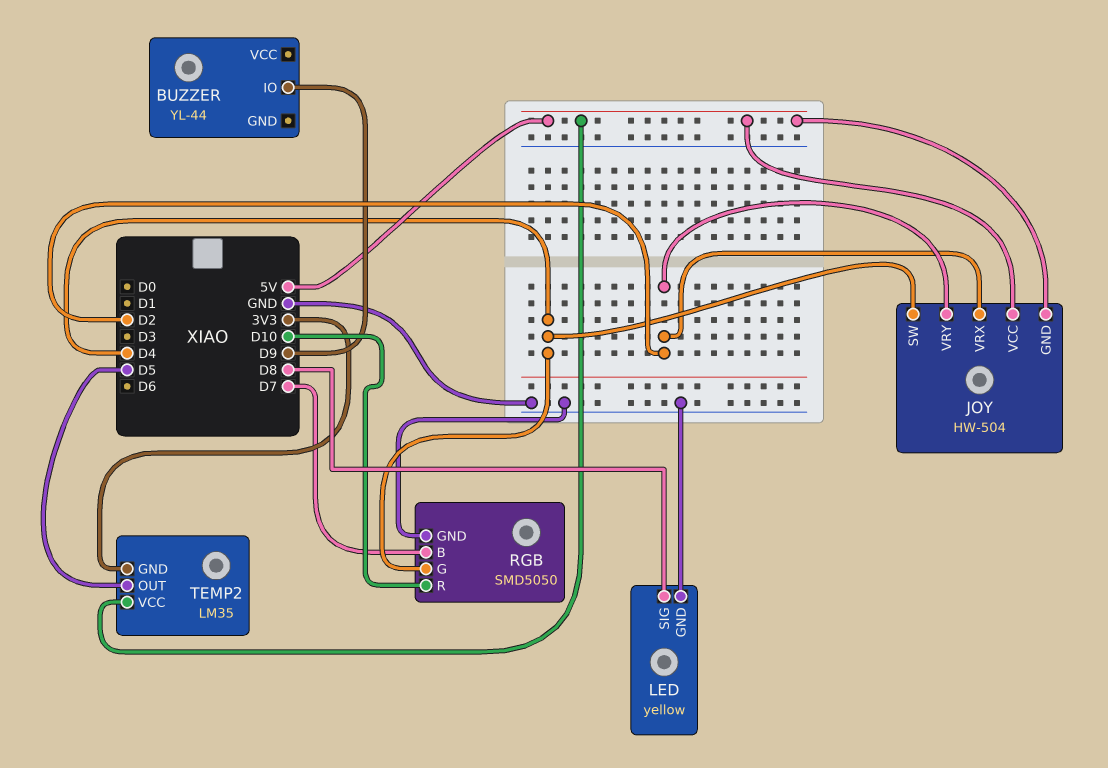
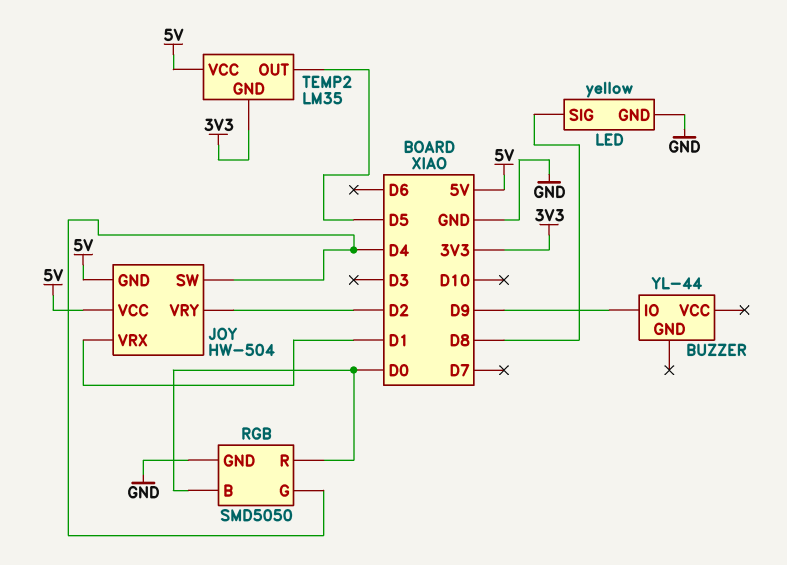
JOY pin VRX: D2 -> D1
RGB pin B: D7 -> D0
RGB pin R: D10 -> D0

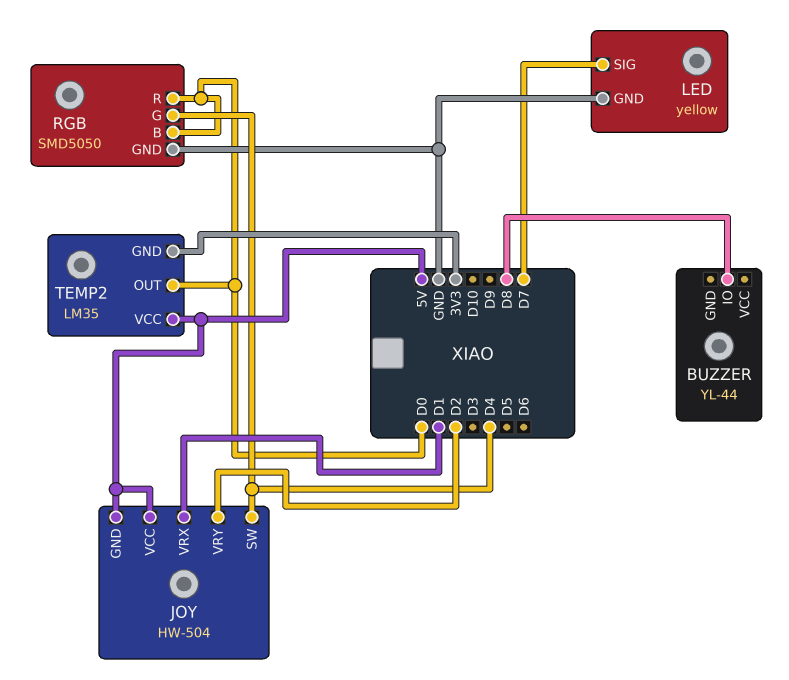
BUZZER pin IO: D9 -> D8
LED pin SIG: D8 -> D7
TEMP2 pin OUT: D5 -> D0

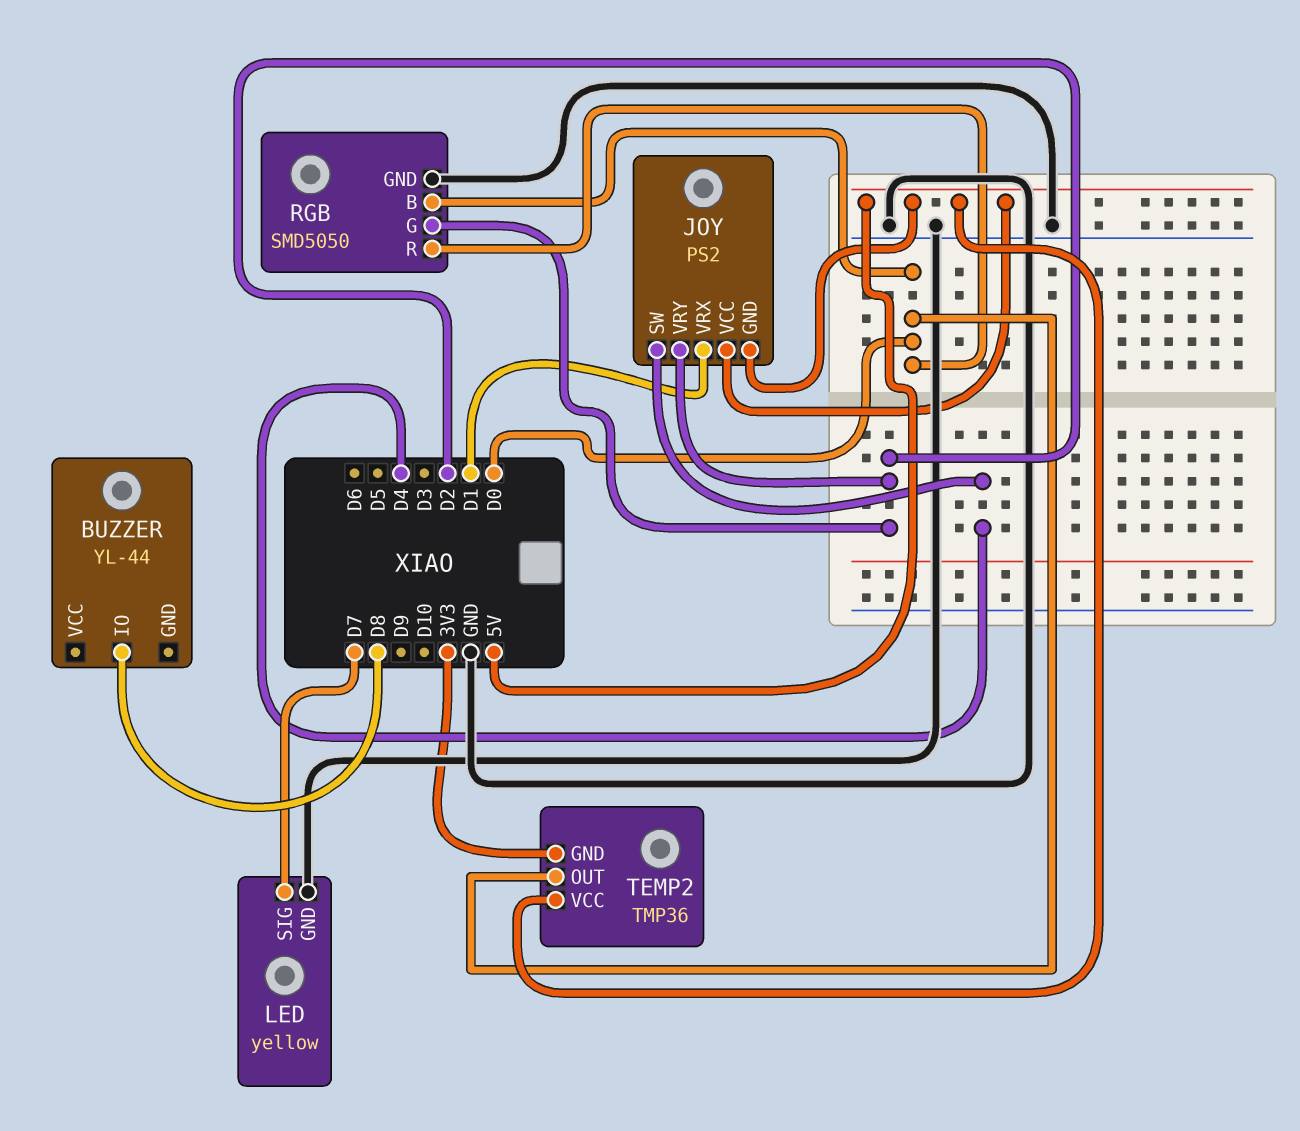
JOY: HW-504 -> PS2
RGB pin G: D4 -> D2
TEMP2: LM35 -> TMP36

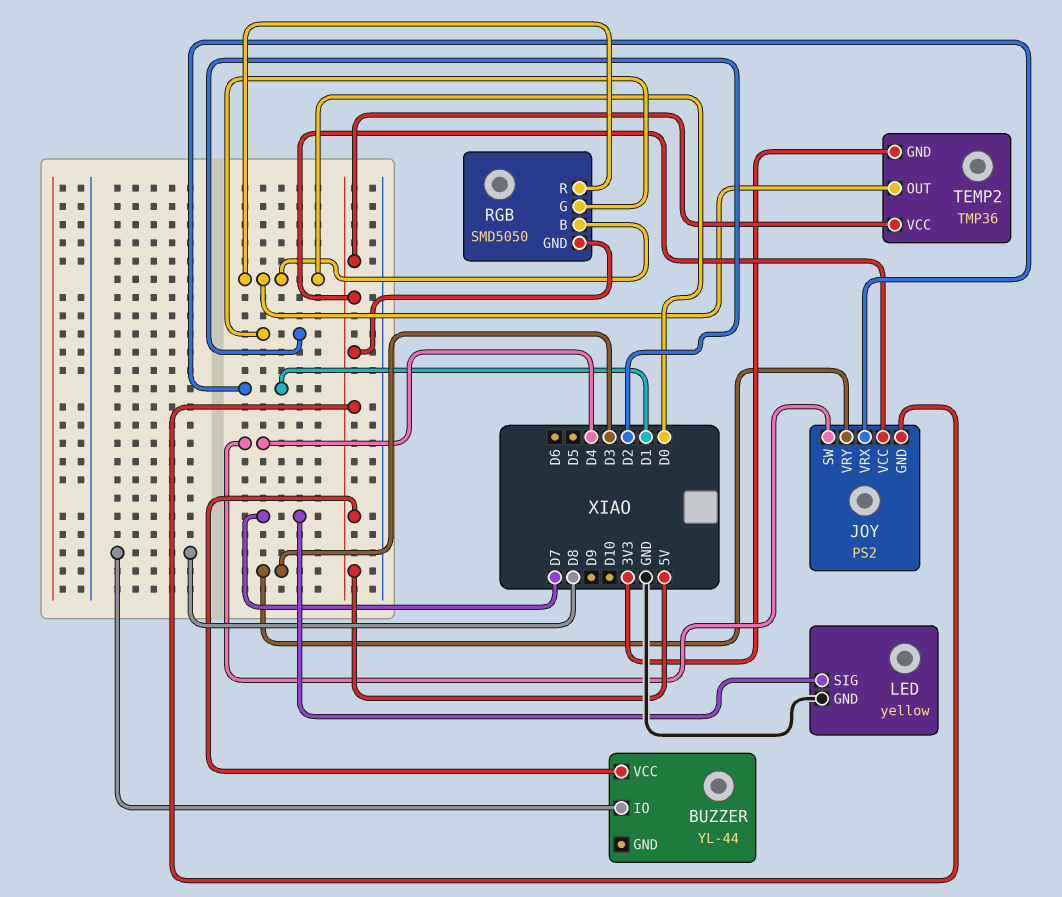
BUZZER pin VCC: none -> 5V
JOY pin VRY: D2 -> D3
RGB pin GND: GND -> 5V

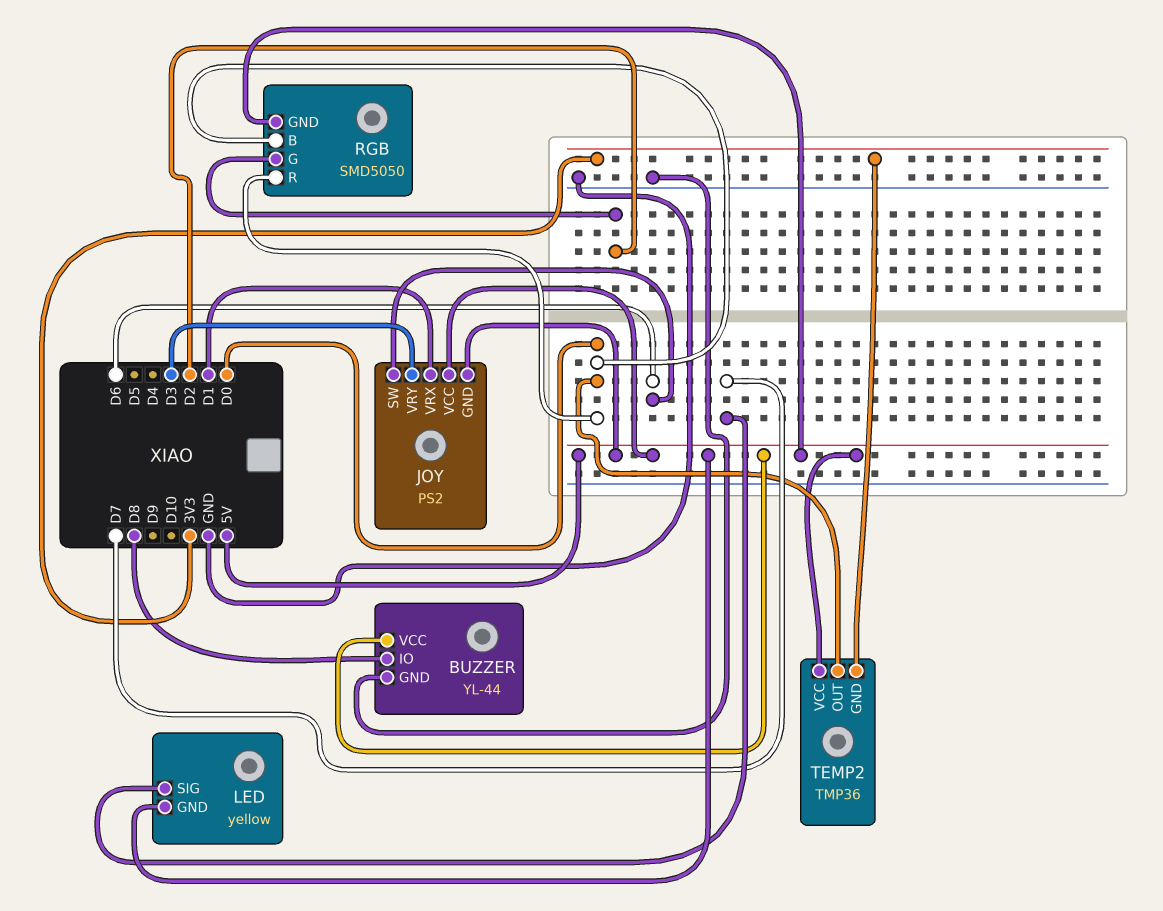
BUZZER pin GND: none -> GND
JOY pin SW: D4 -> D6
LED pin GND: GND -> 5V

